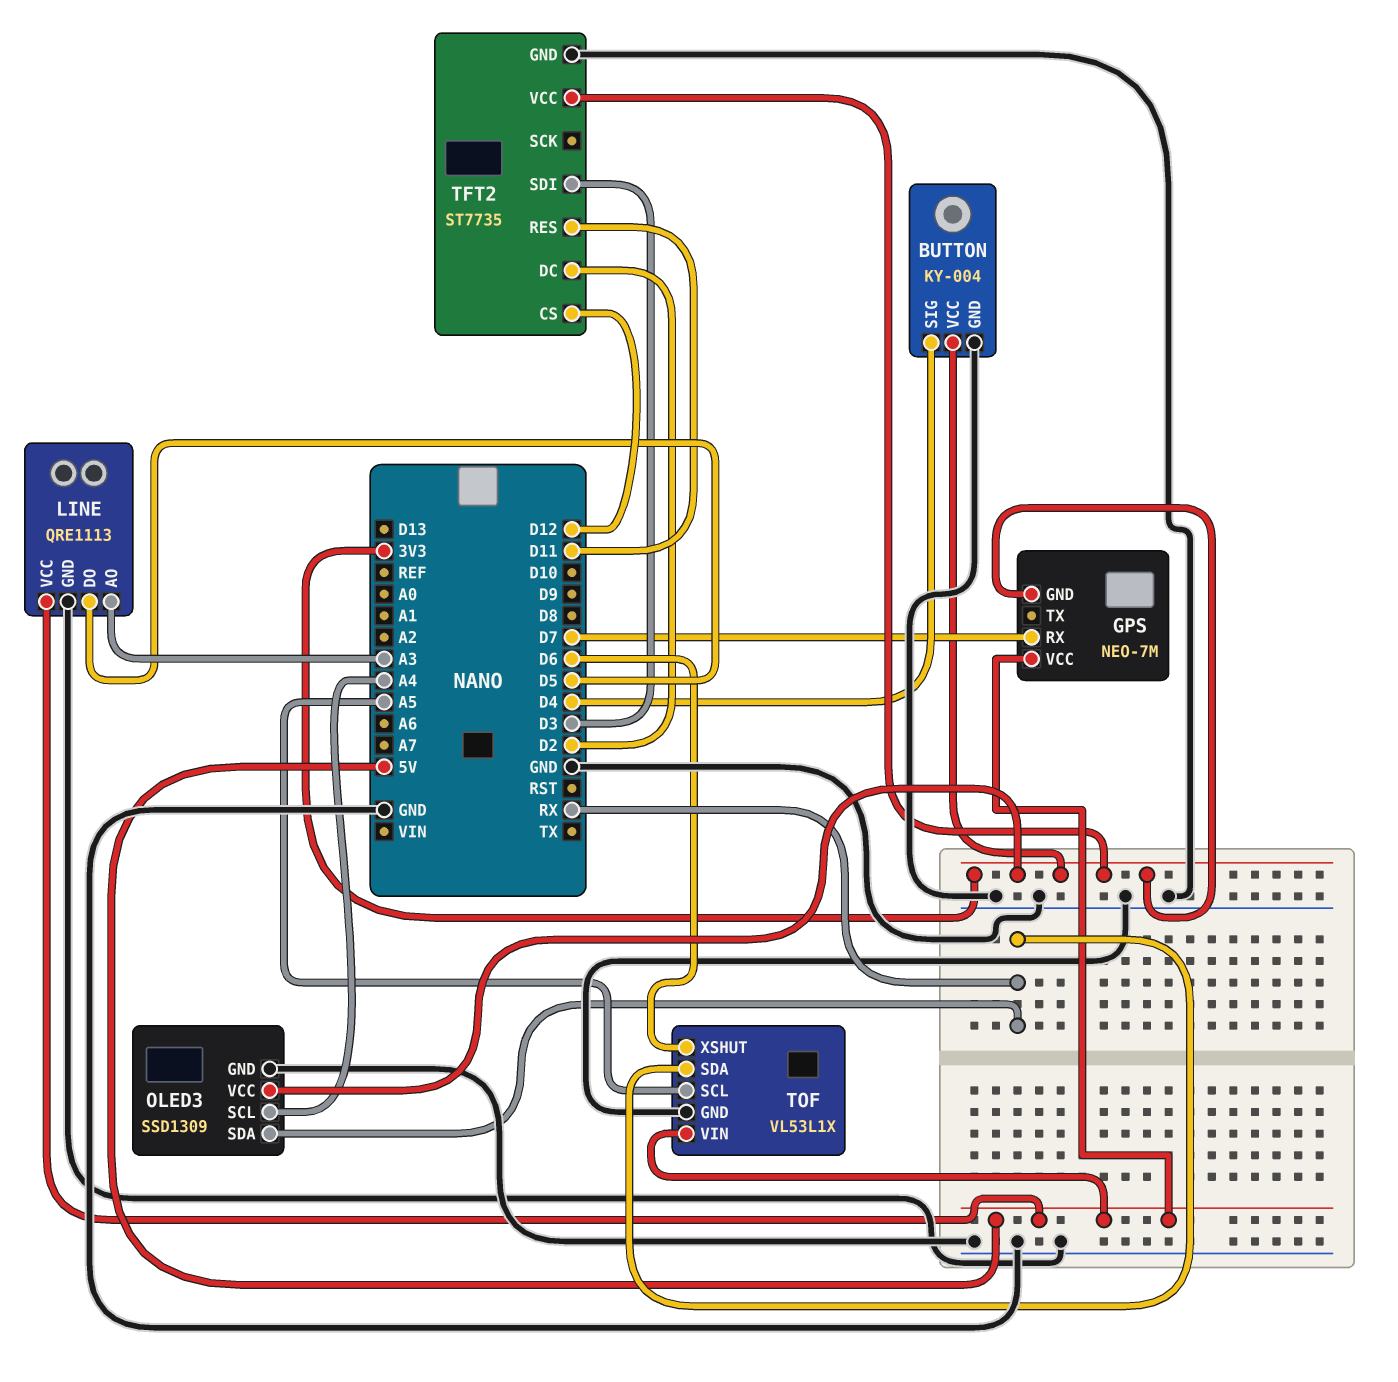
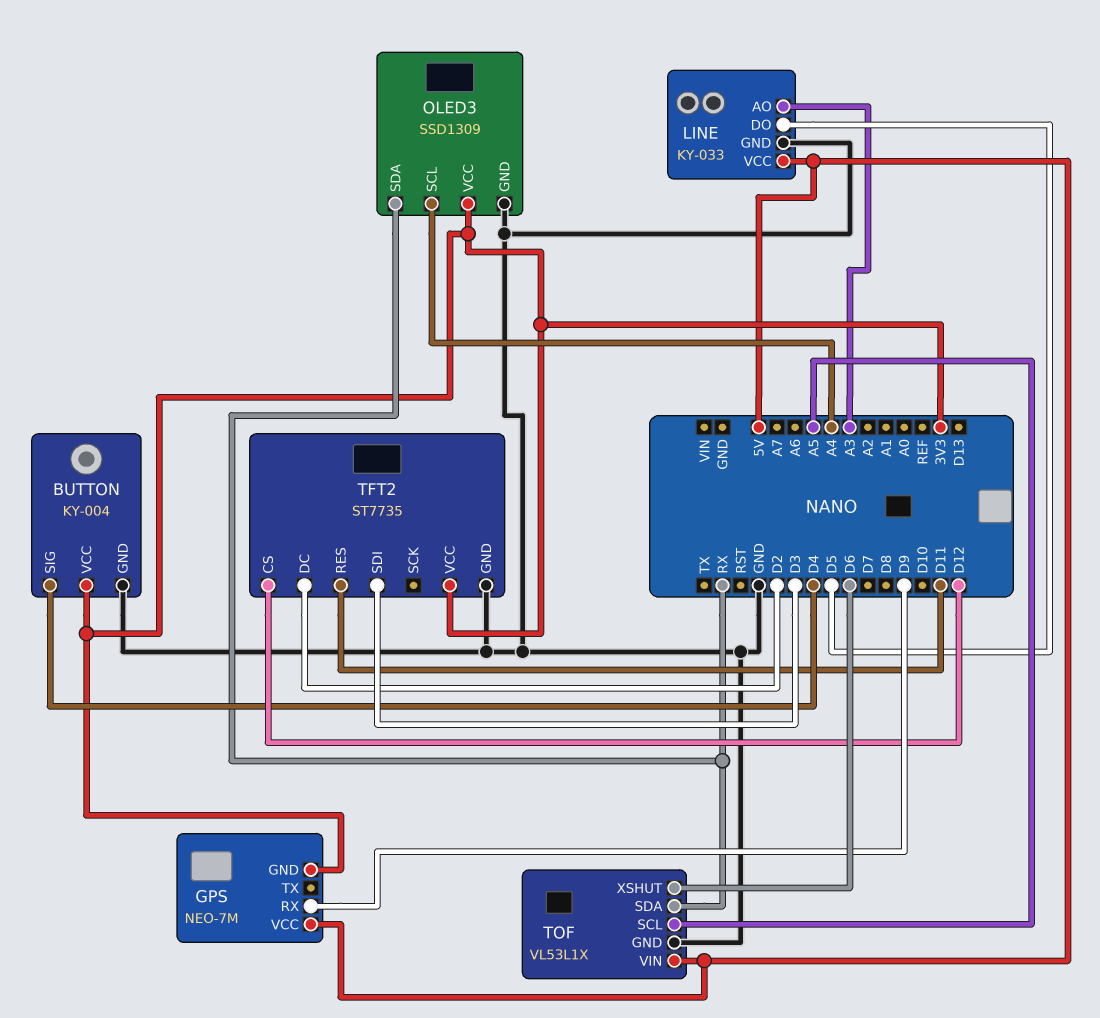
GPS pin RX: D7 -> D9
LINE: QRE1113 -> KY-033

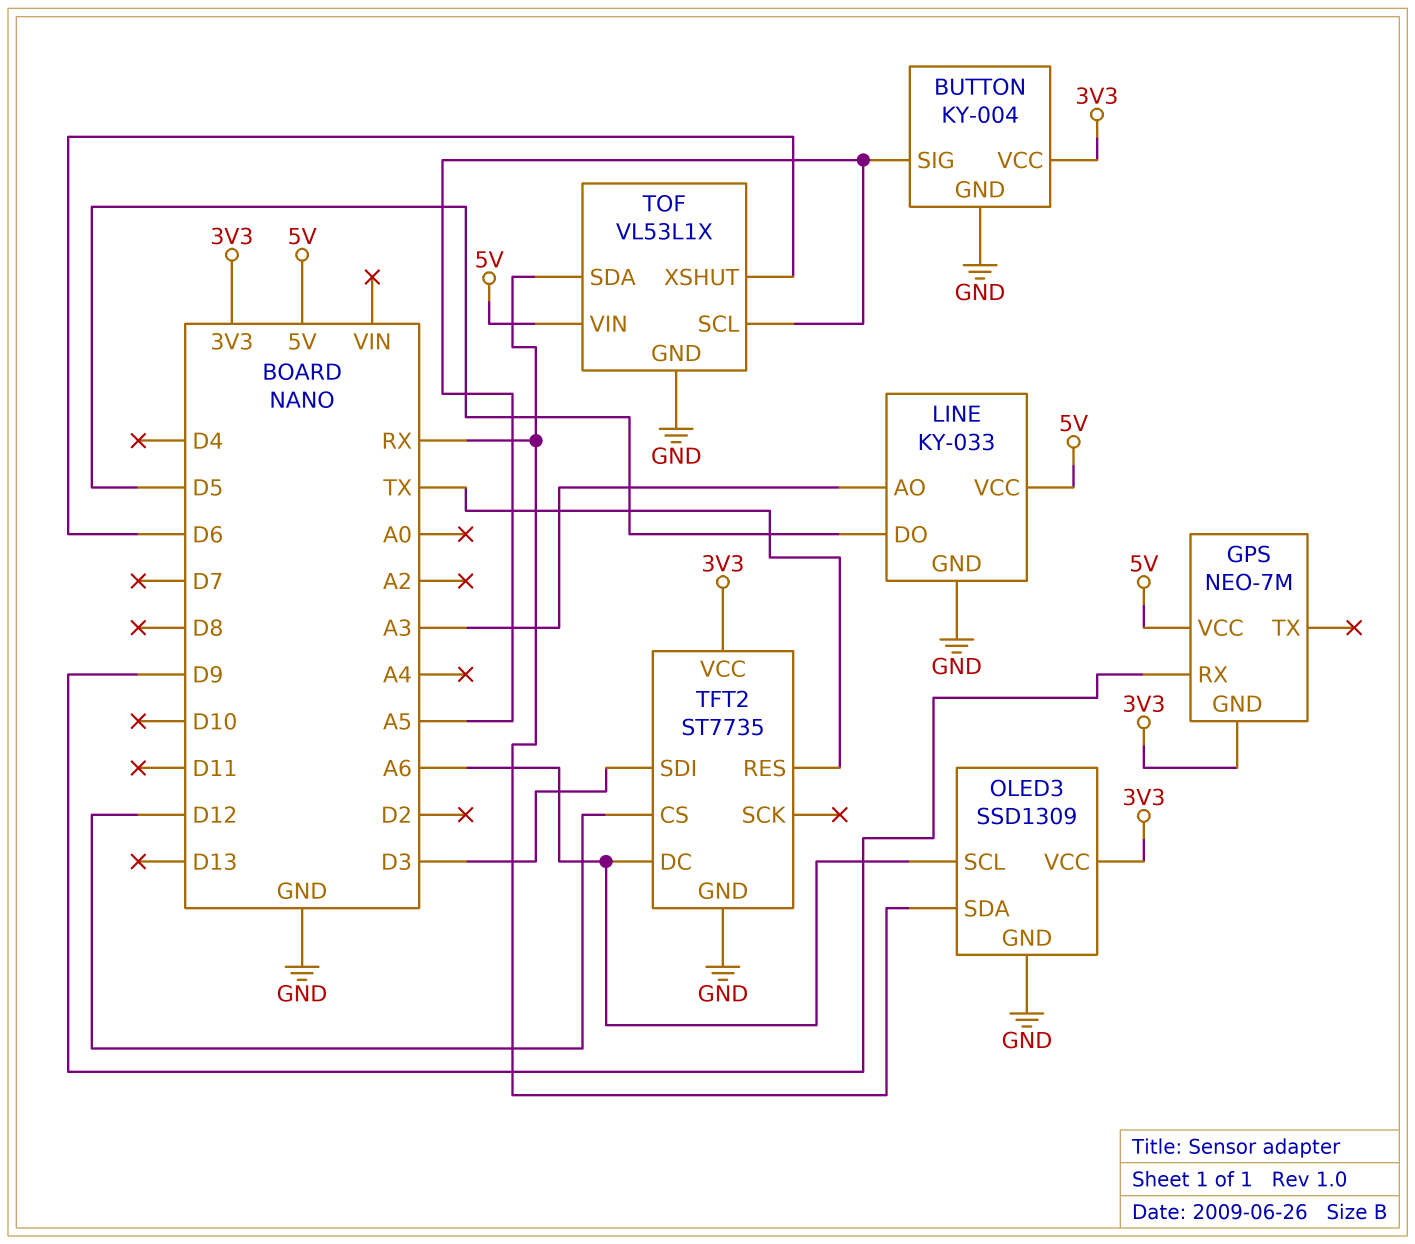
BUTTON pin SIG: D4 -> A5
OLED3 pin SCL: A4 -> A6
TFT2 pin DC: D2 -> A6
TFT2 pin RES: D11 -> TX

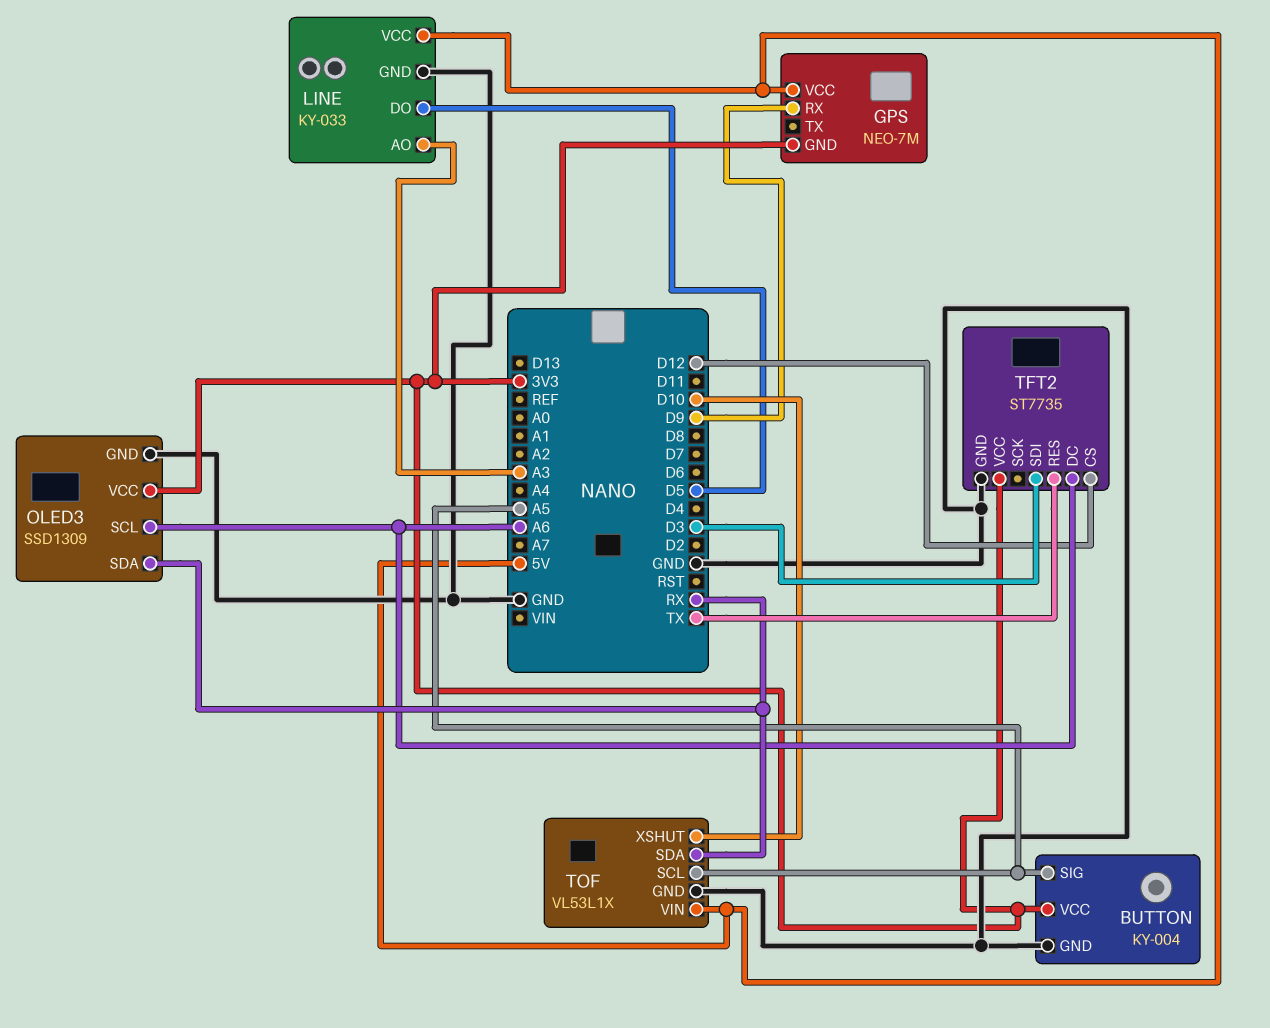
TOF pin XSHUT: D6 -> D10

